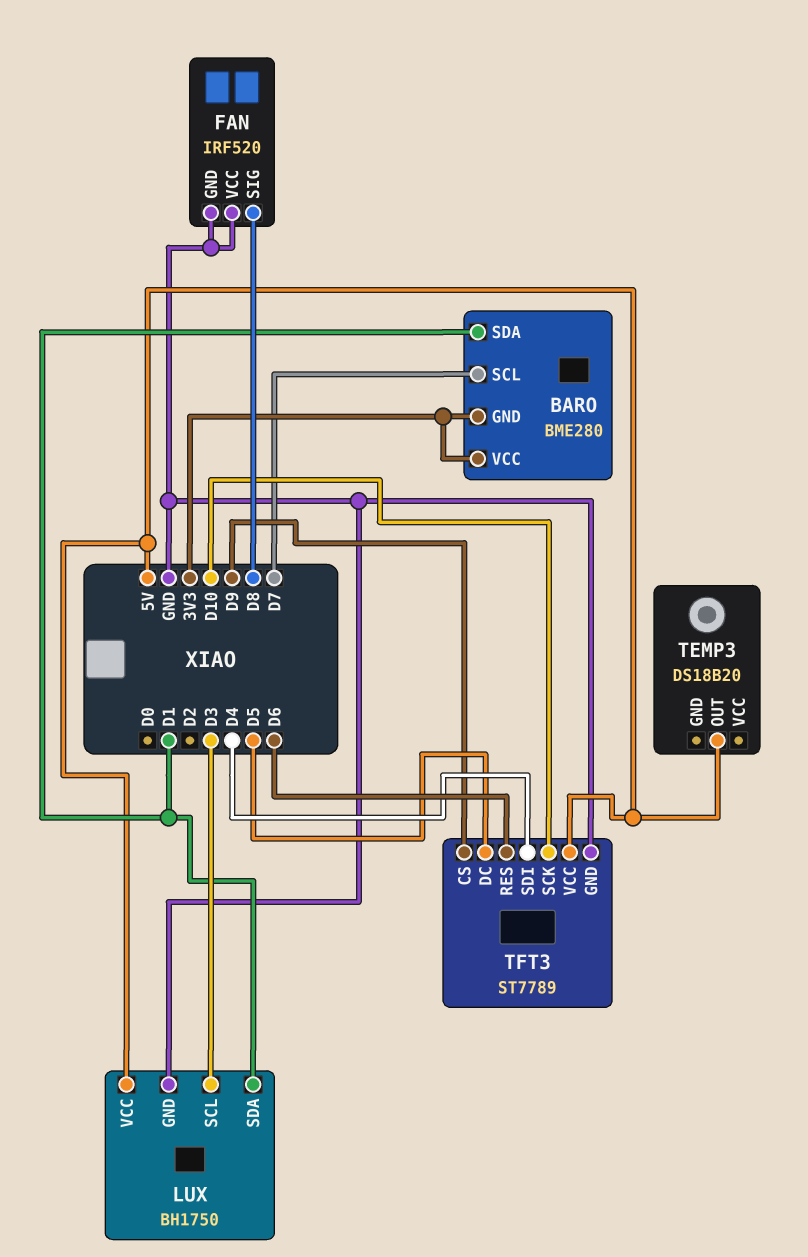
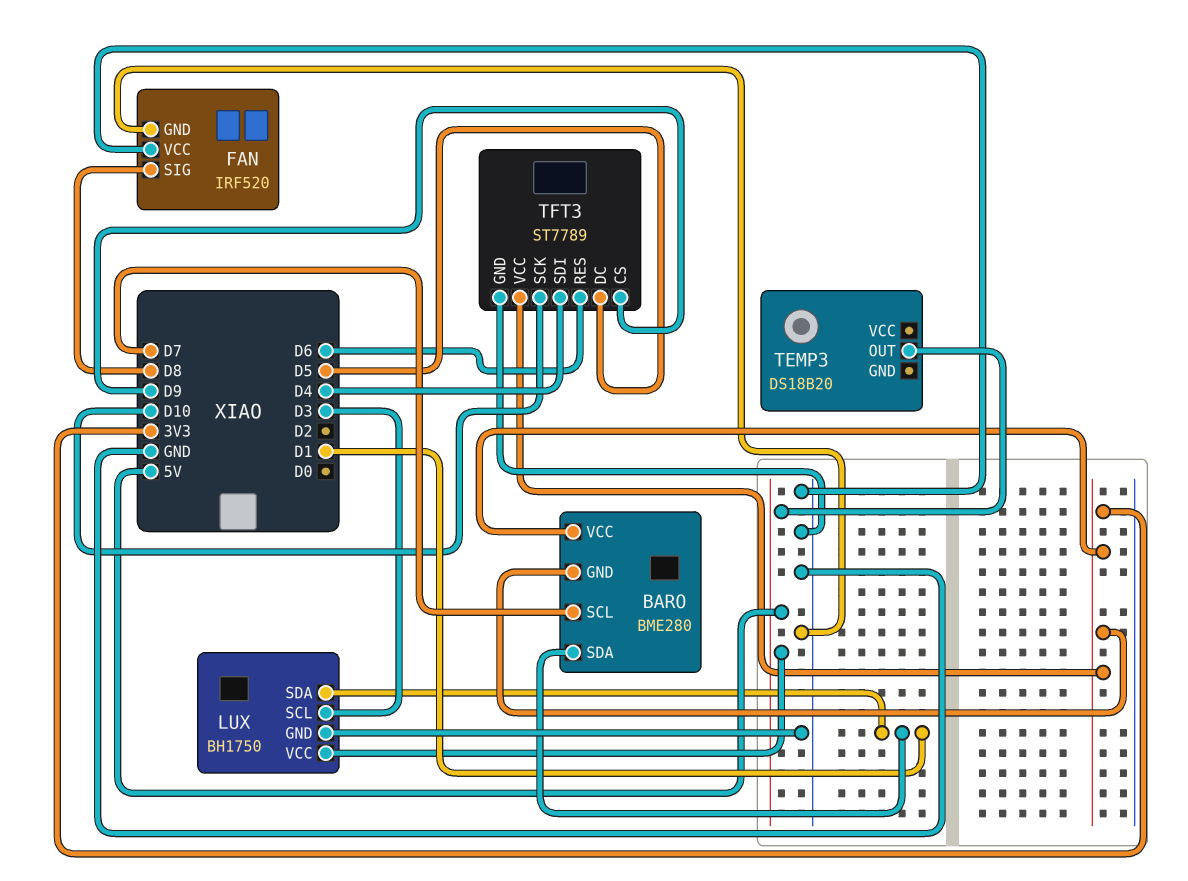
TFT3 pin VCC: 5V -> 3V3

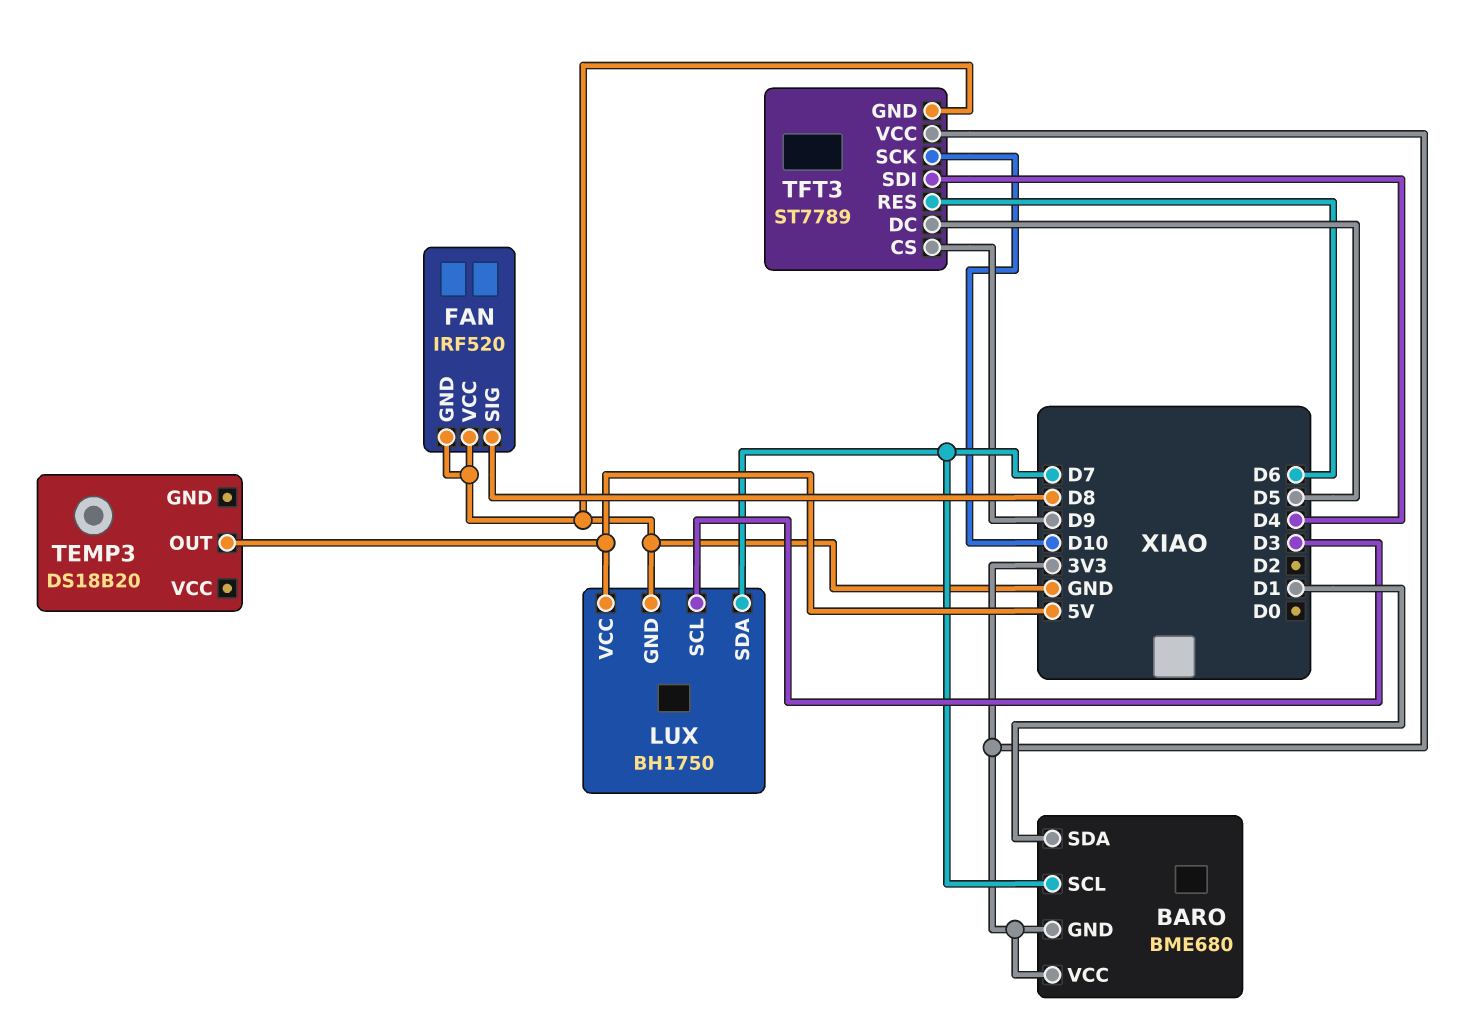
BARO: BME280 -> BME680
LUX pin SDA: D1 -> D7

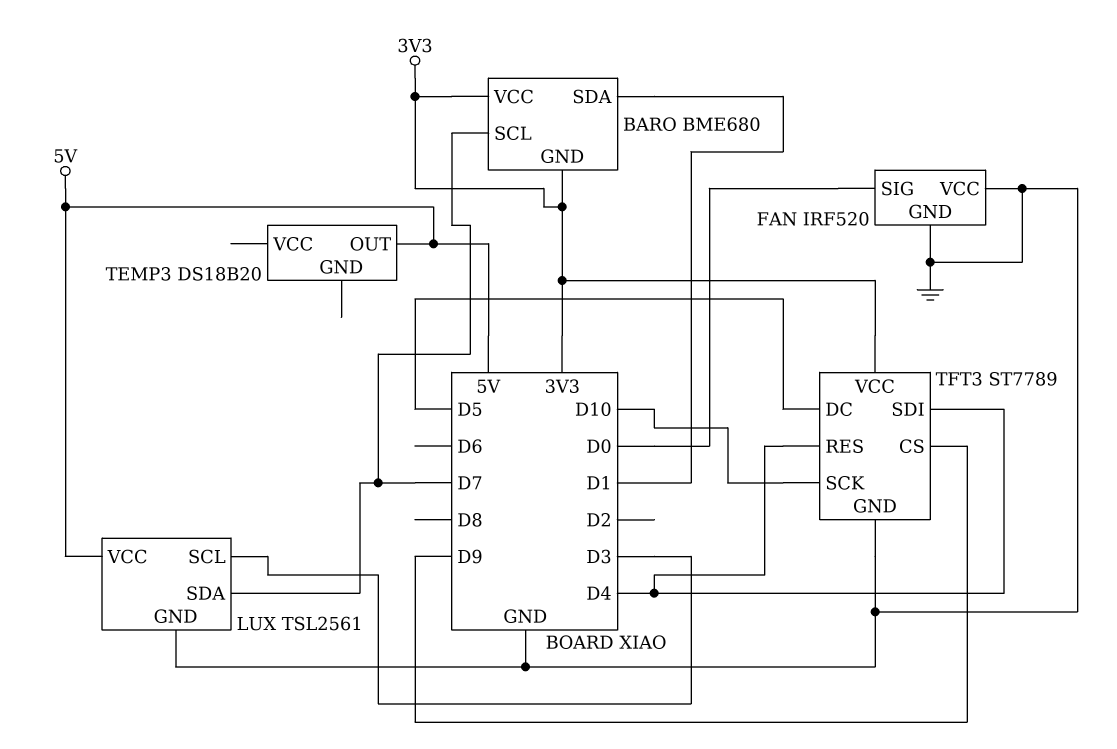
FAN pin SIG: D8 -> D0
LUX: BH1750 -> TSL2561
TFT3 pin RES: D6 -> D4

